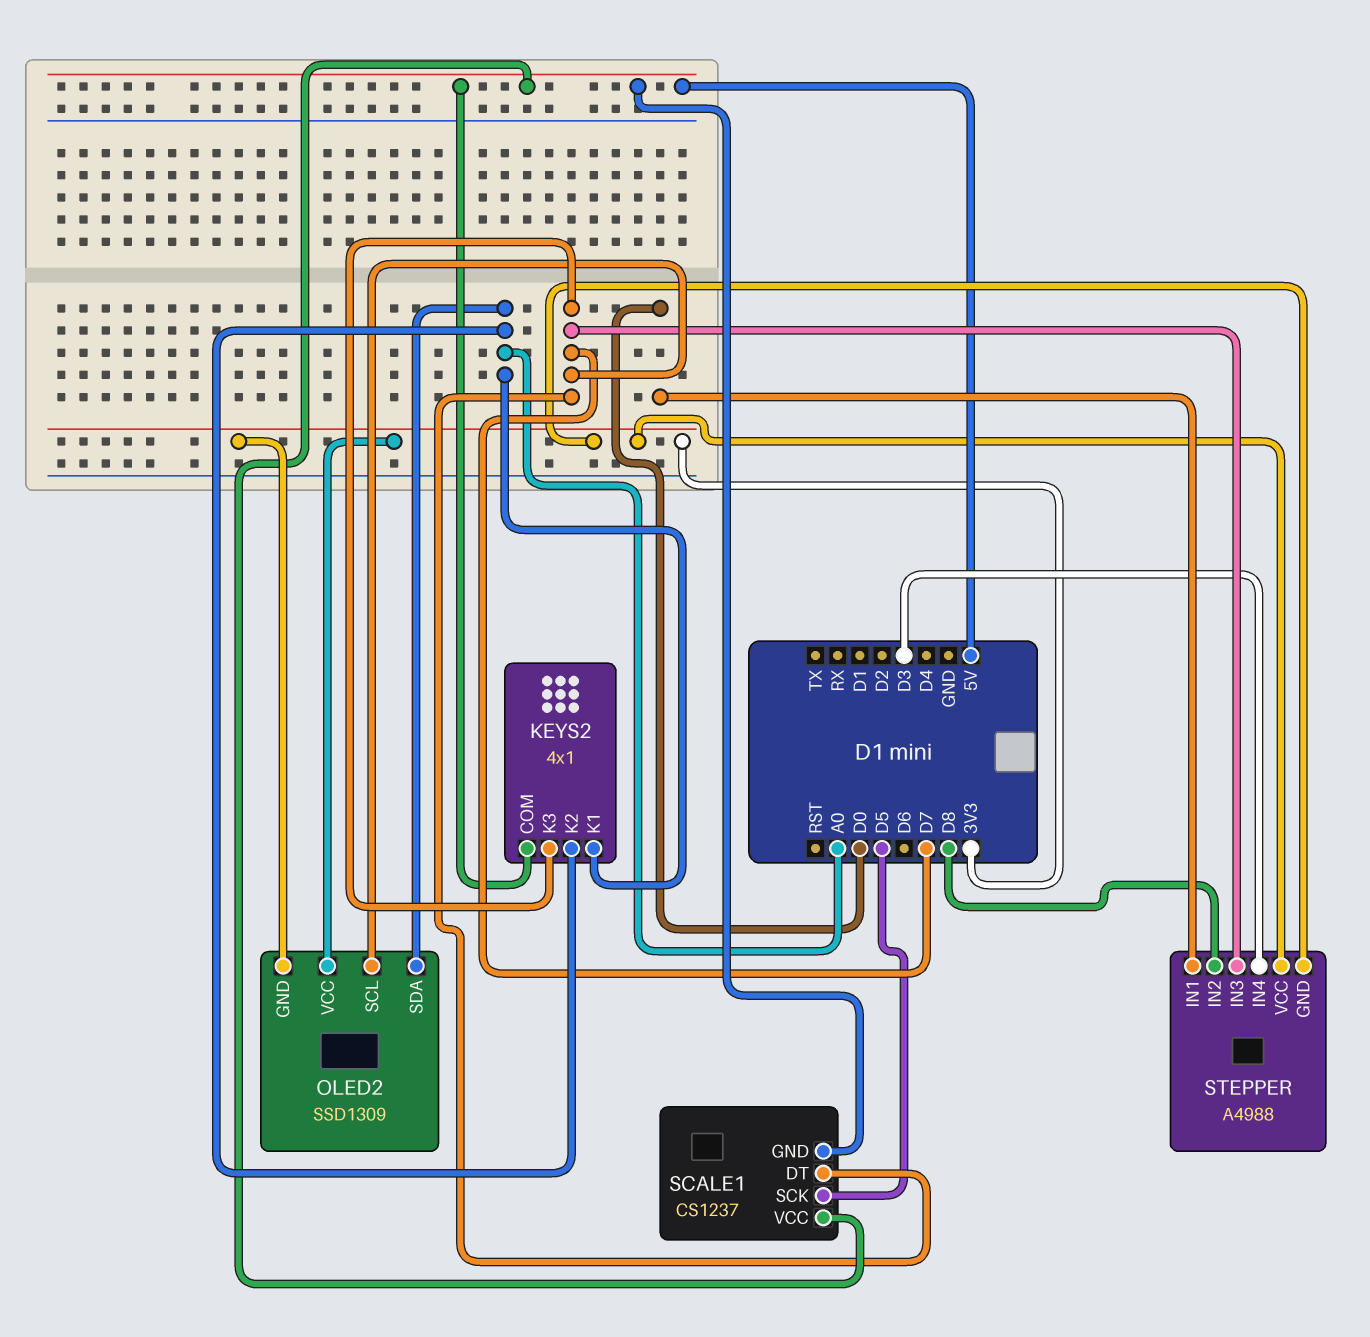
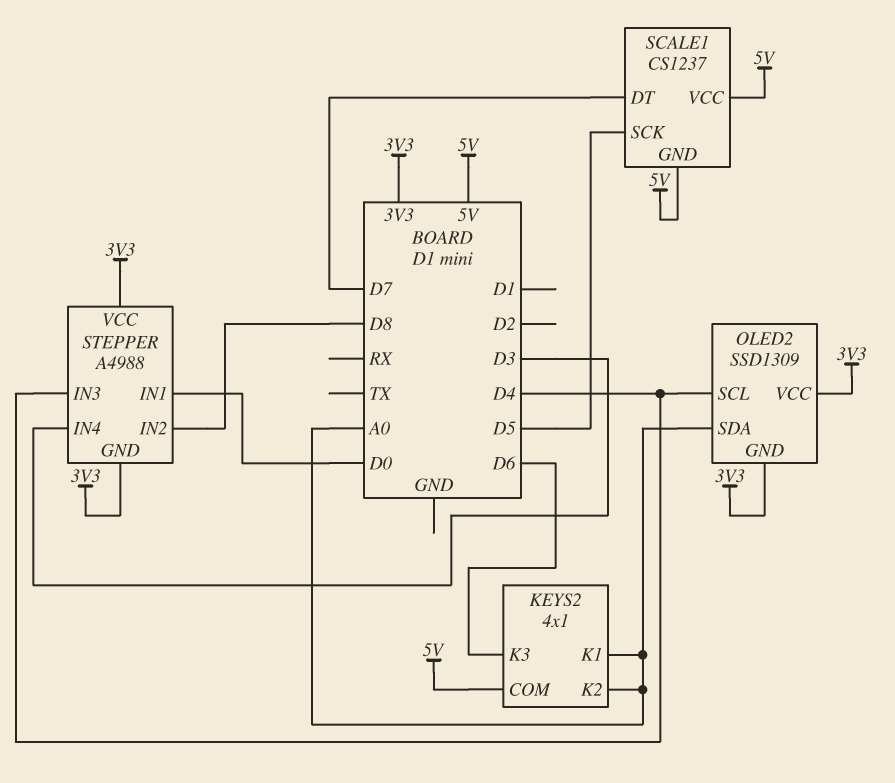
KEYS2 pin K3: D7 -> D6
OLED2 pin SCL: D7 -> D4
STEPPER pin IN3: D7 -> D4

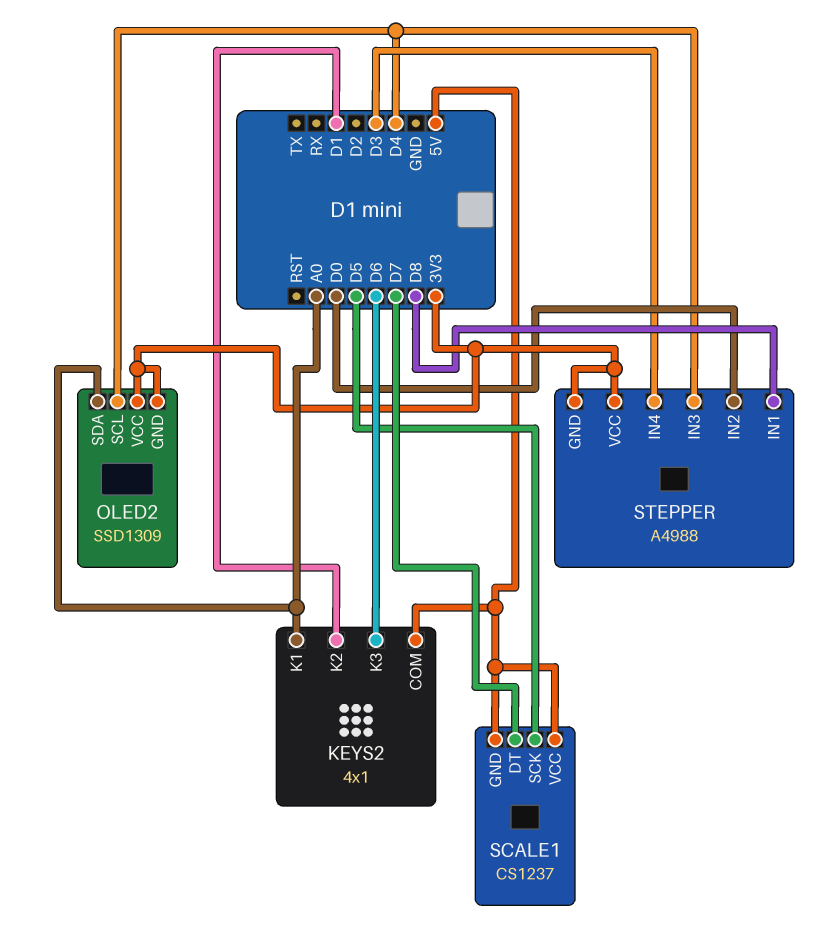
KEYS2 pin K2: A0 -> D1
STEPPER pin IN1: D0 -> D8
STEPPER pin IN2: D8 -> D0

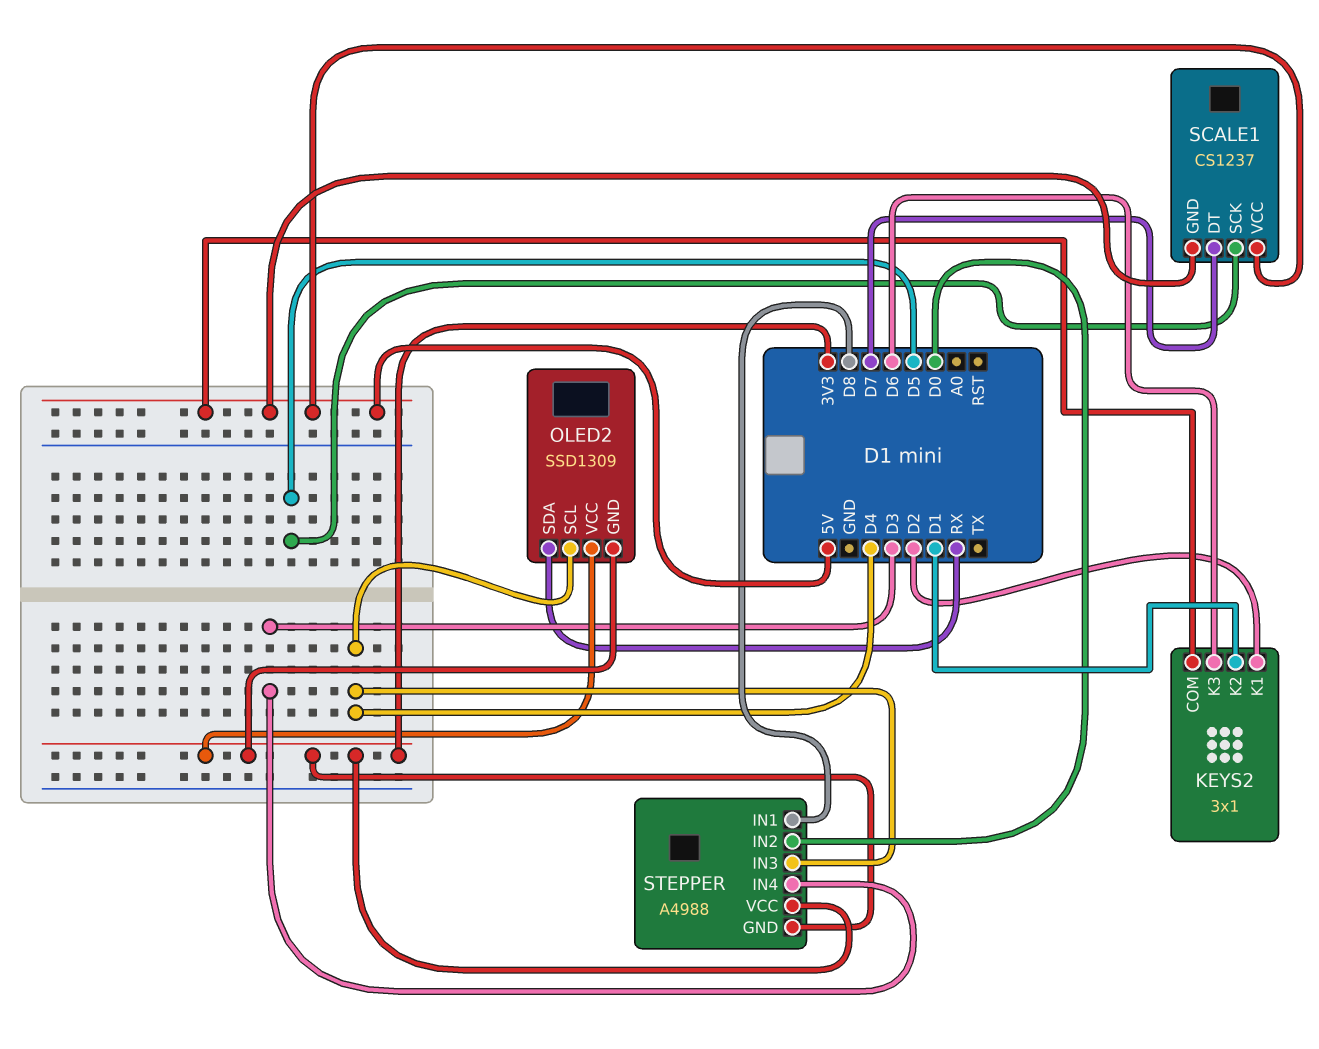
KEYS2: 4x1 -> 3x1
KEYS2 pin K1: A0 -> D2
OLED2 pin SDA: A0 -> RX

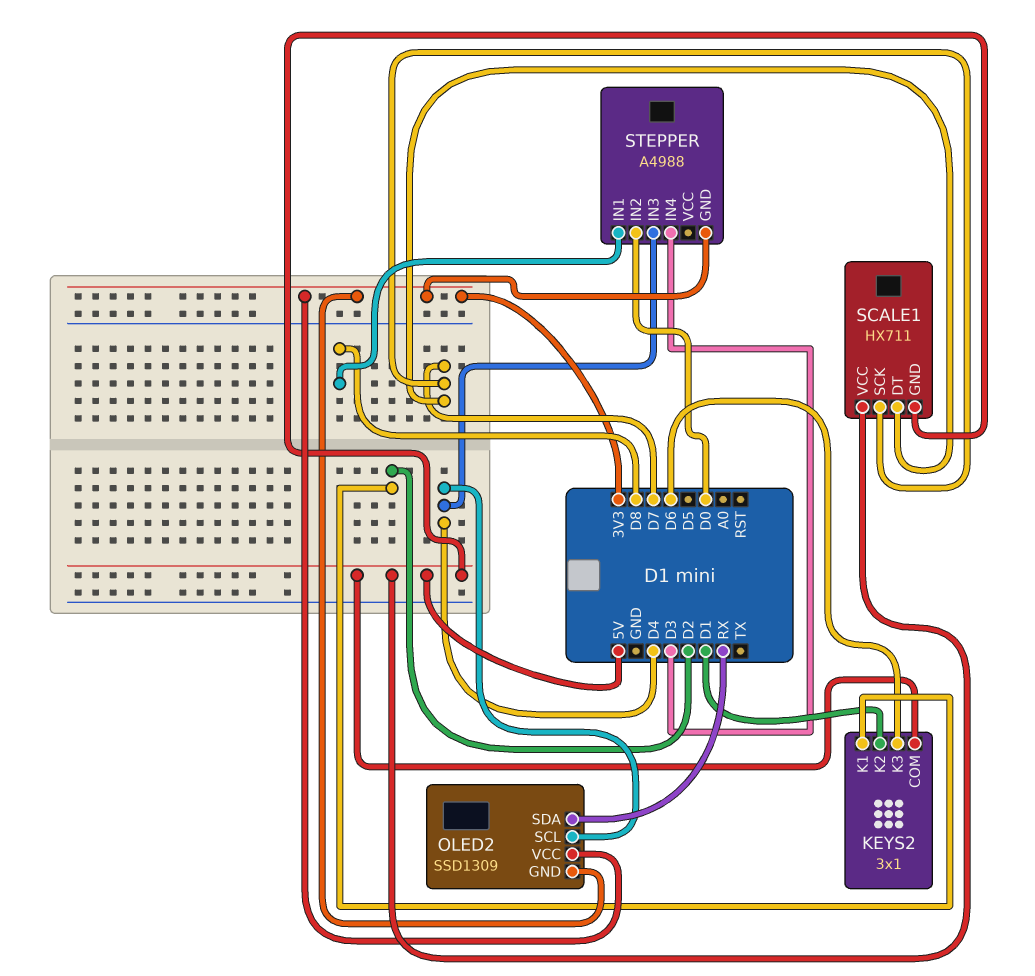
SCALE1: CS1237 -> HX711
SCALE1 pin SCK: D5 -> D7
STEPPER pin VCC: 3V3 -> none

